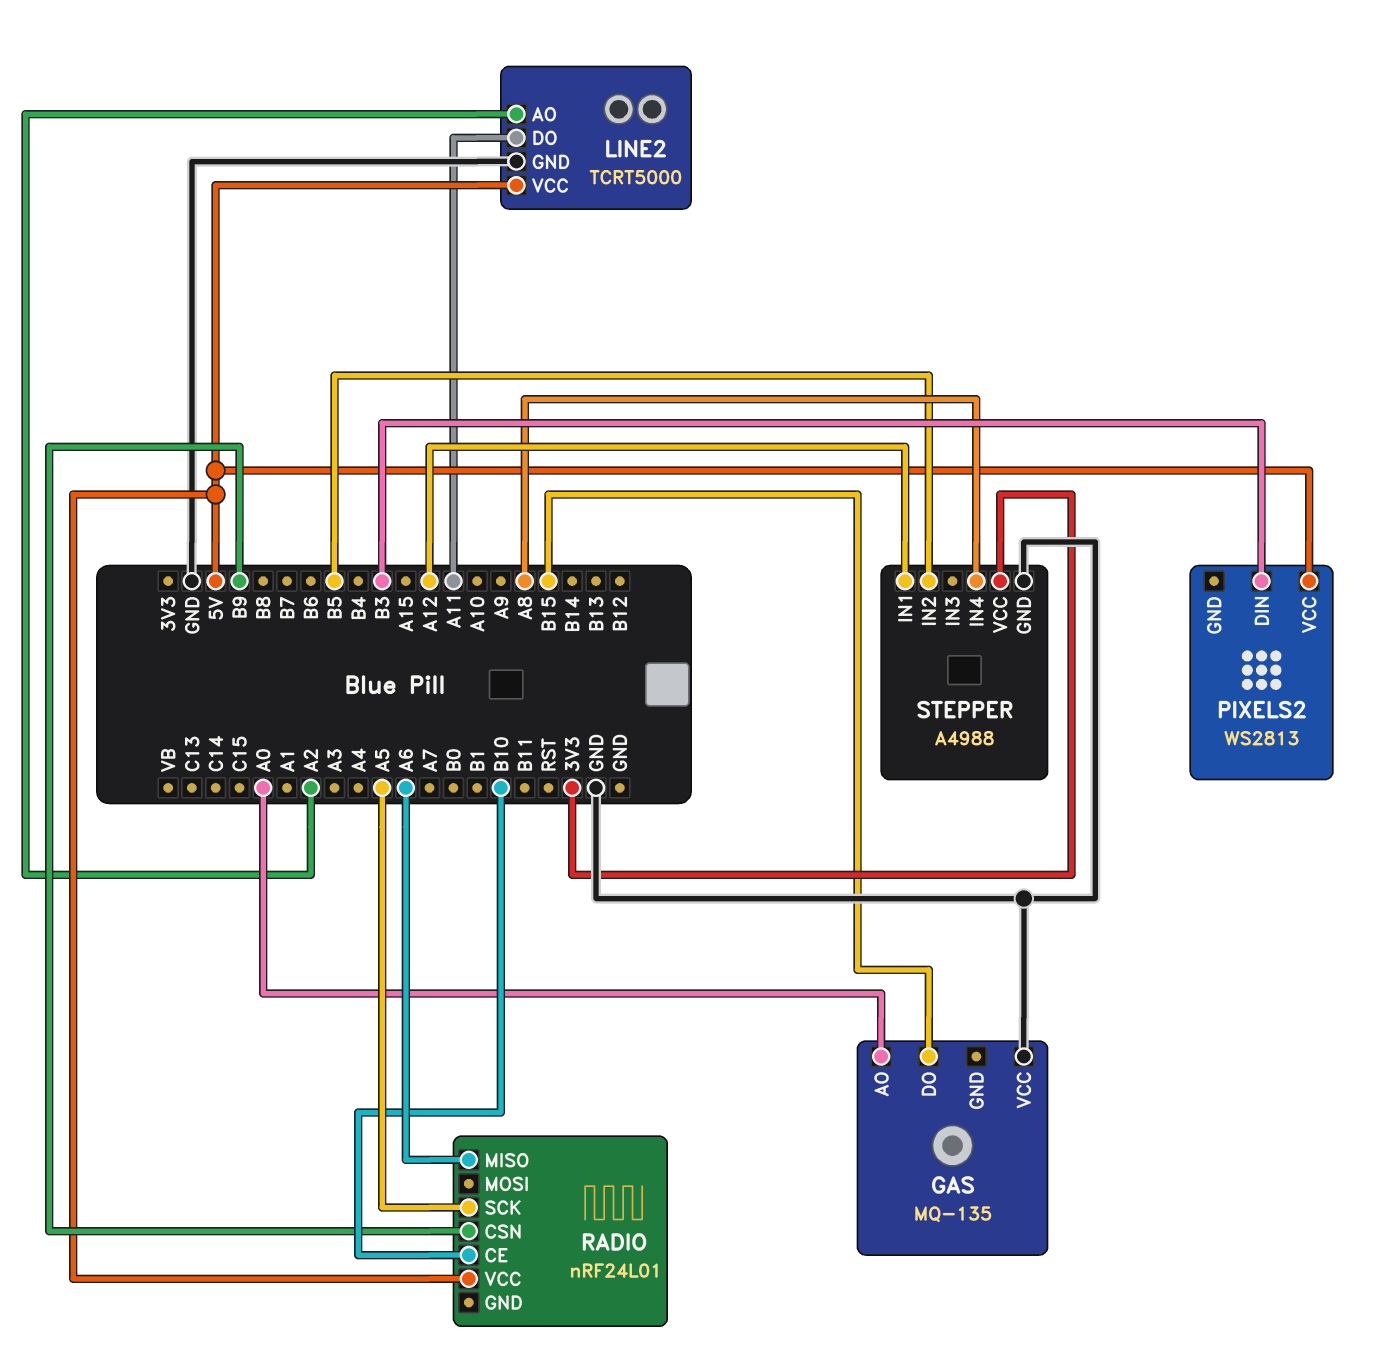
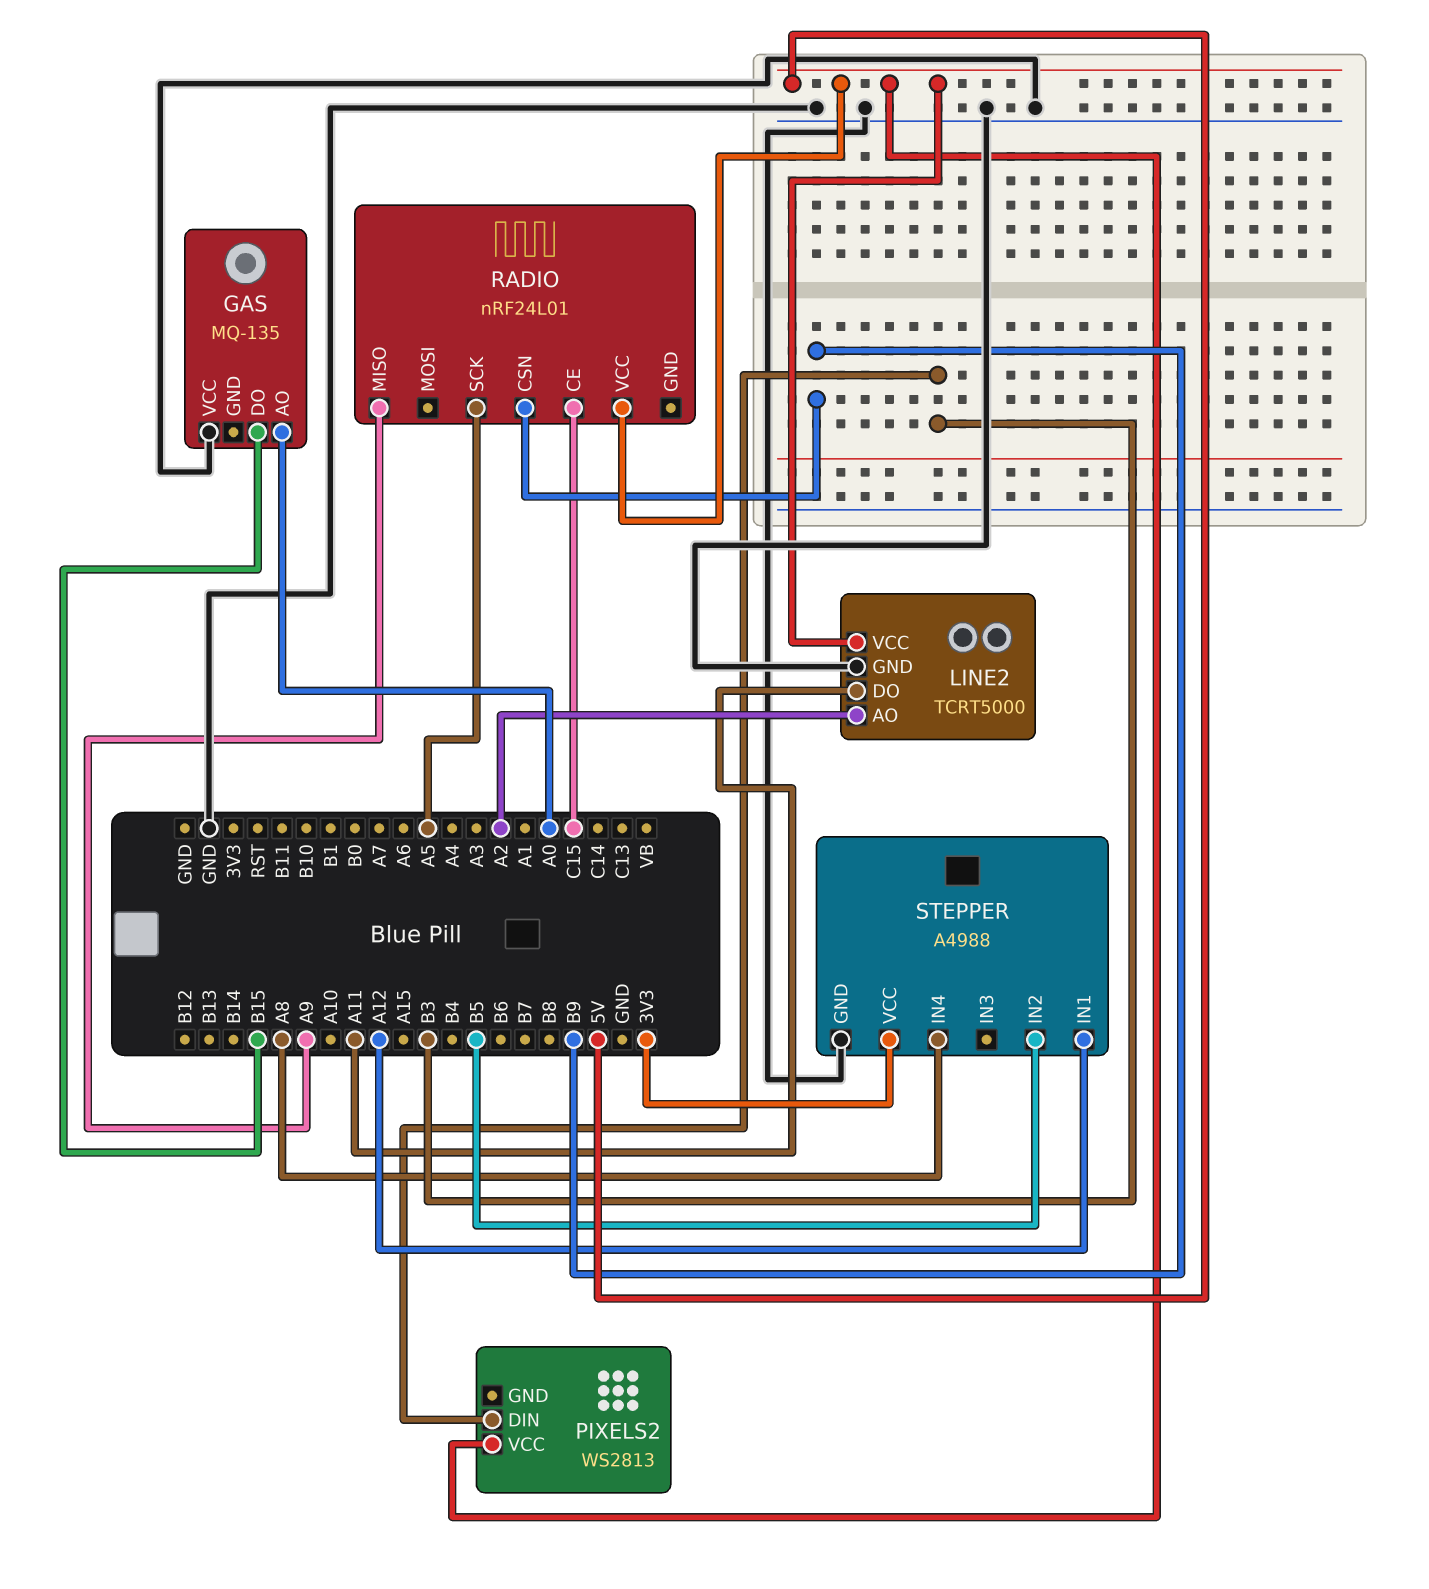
RADIO pin CE: B10 -> C15
RADIO pin MISO: A6 -> A9

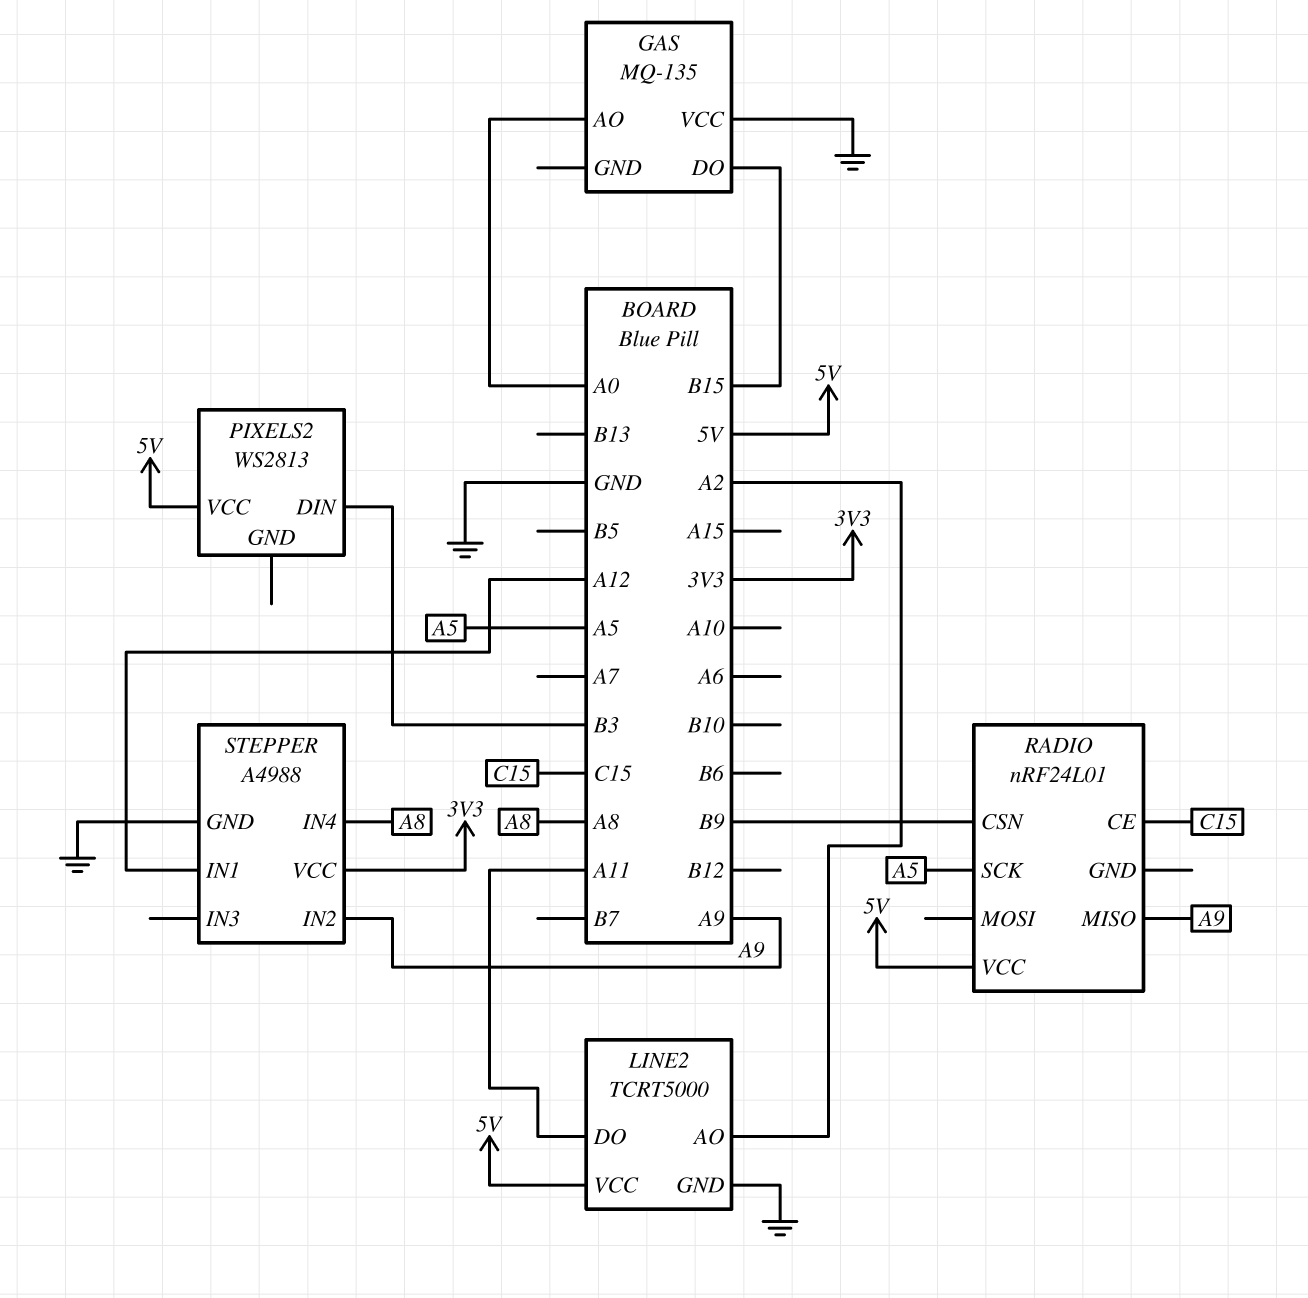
STEPPER pin IN2: B5 -> A9

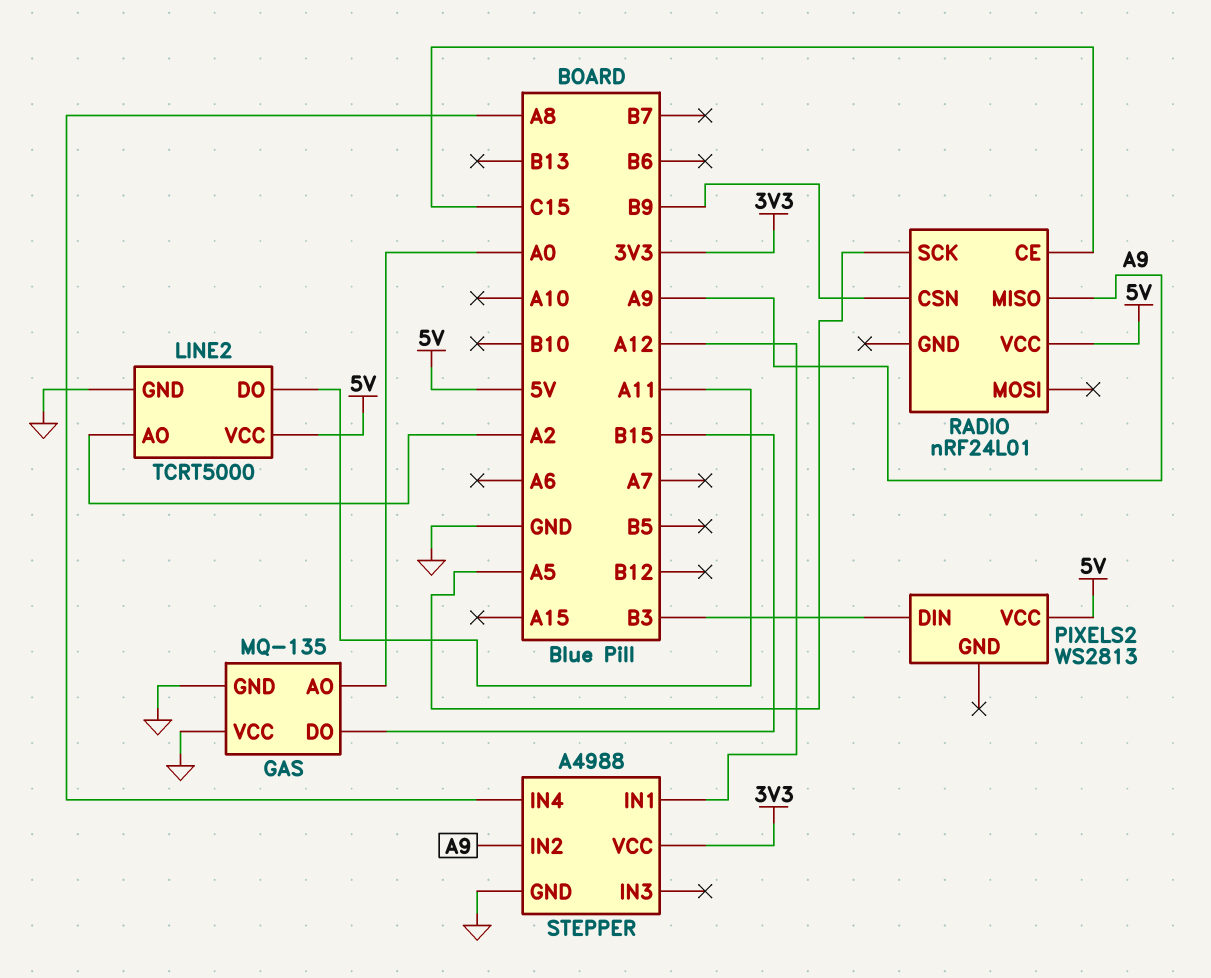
GAS pin GND: none -> GND

